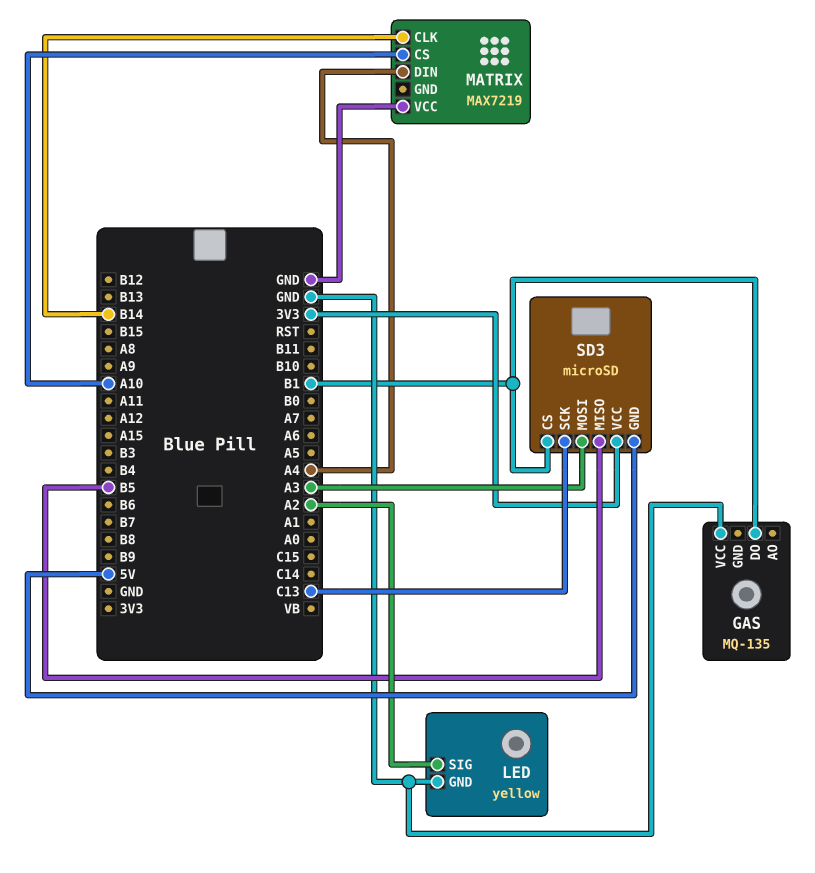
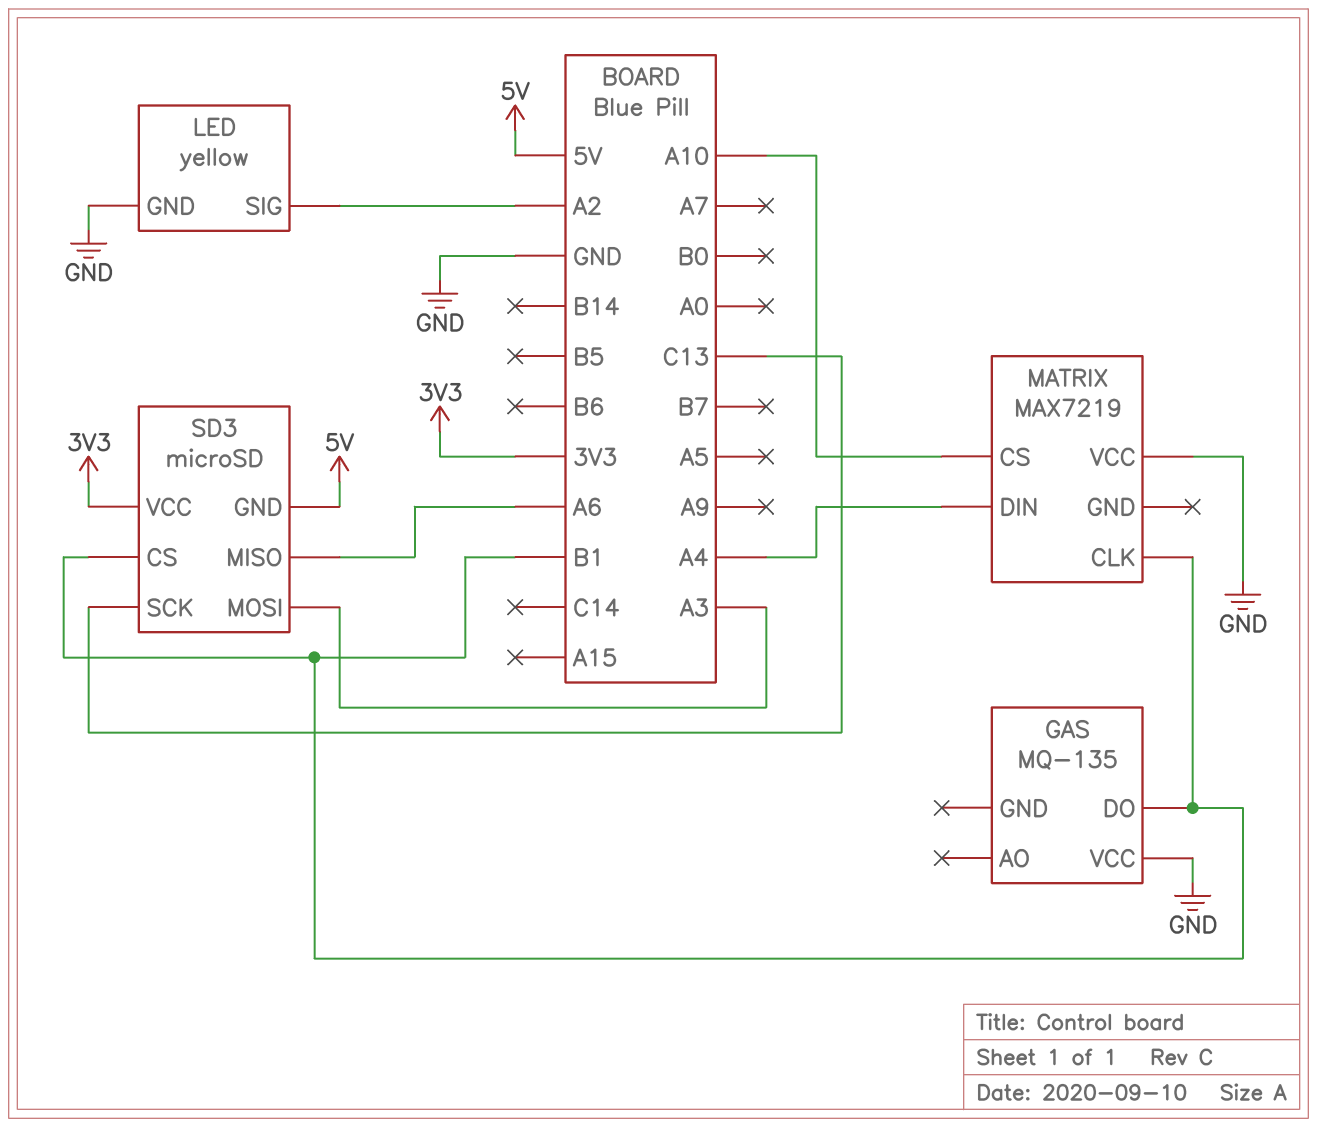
MATRIX pin CLK: B14 -> B1
SD3 pin MISO: B5 -> A6

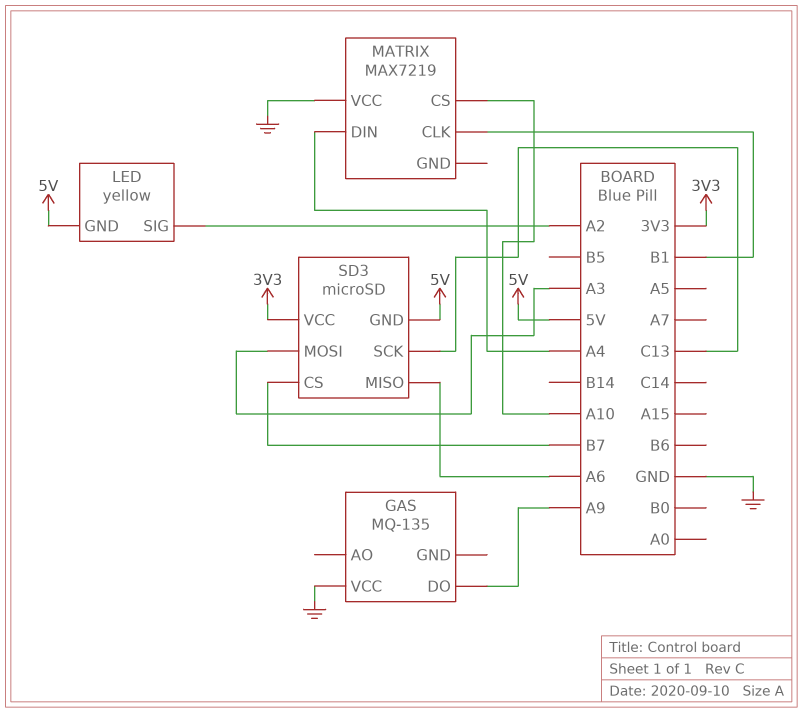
GAS pin DO: B1 -> A9
LED pin GND: GND -> 5V
SD3 pin CS: B1 -> B7

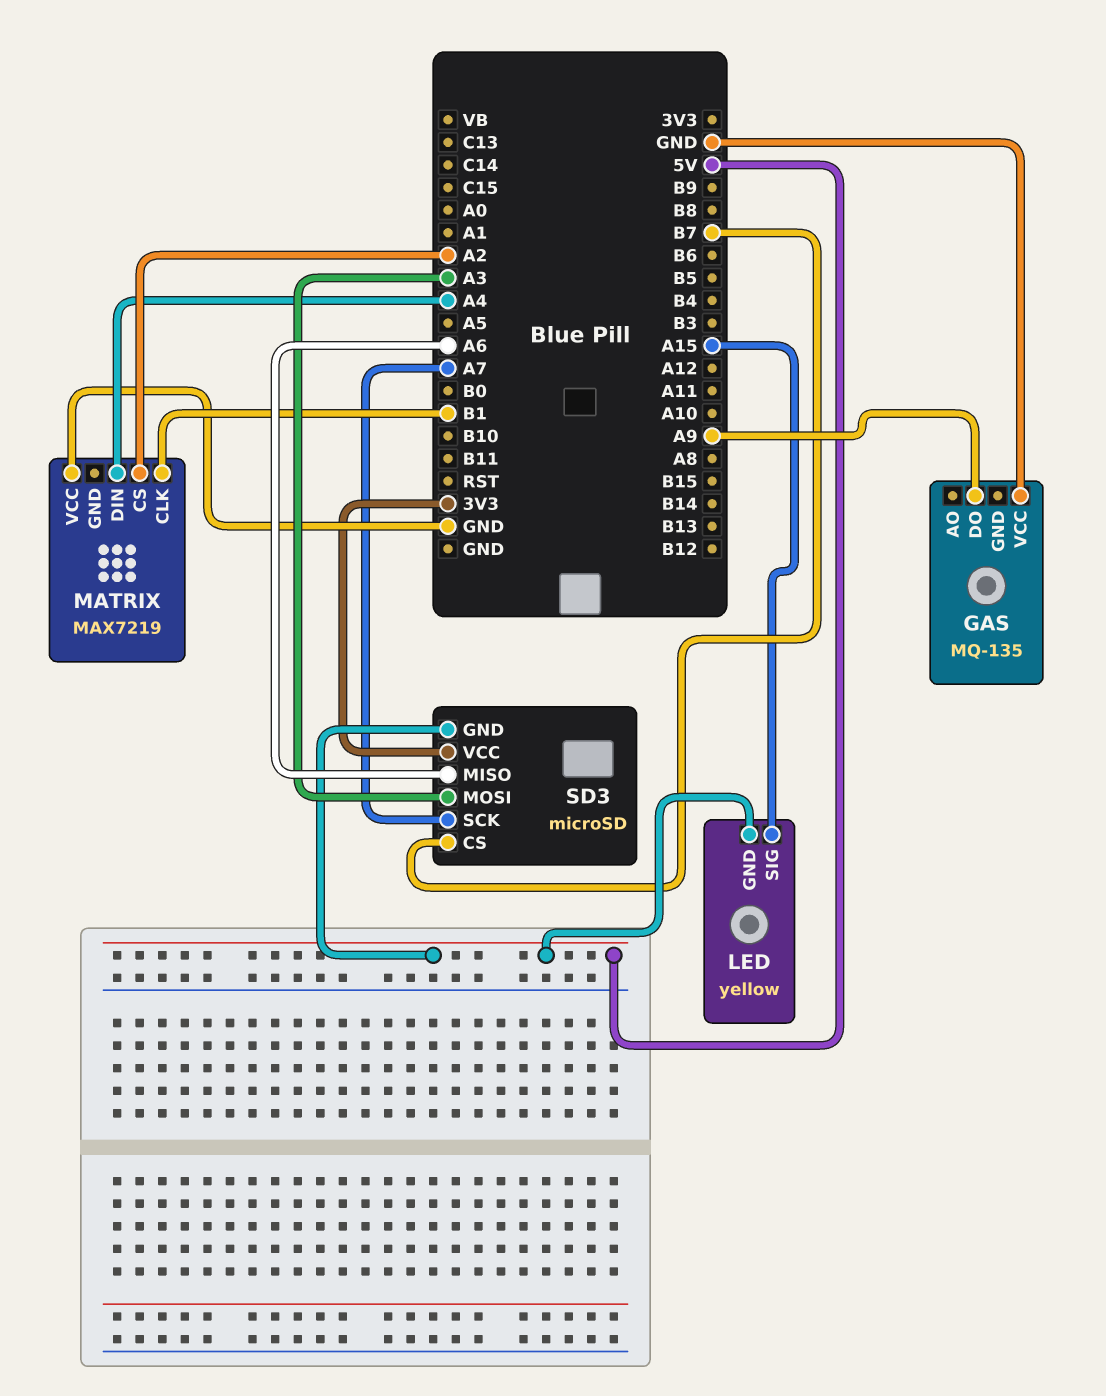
LED pin SIG: A2 -> A15
MATRIX pin CS: A10 -> A2
SD3 pin SCK: C13 -> A7

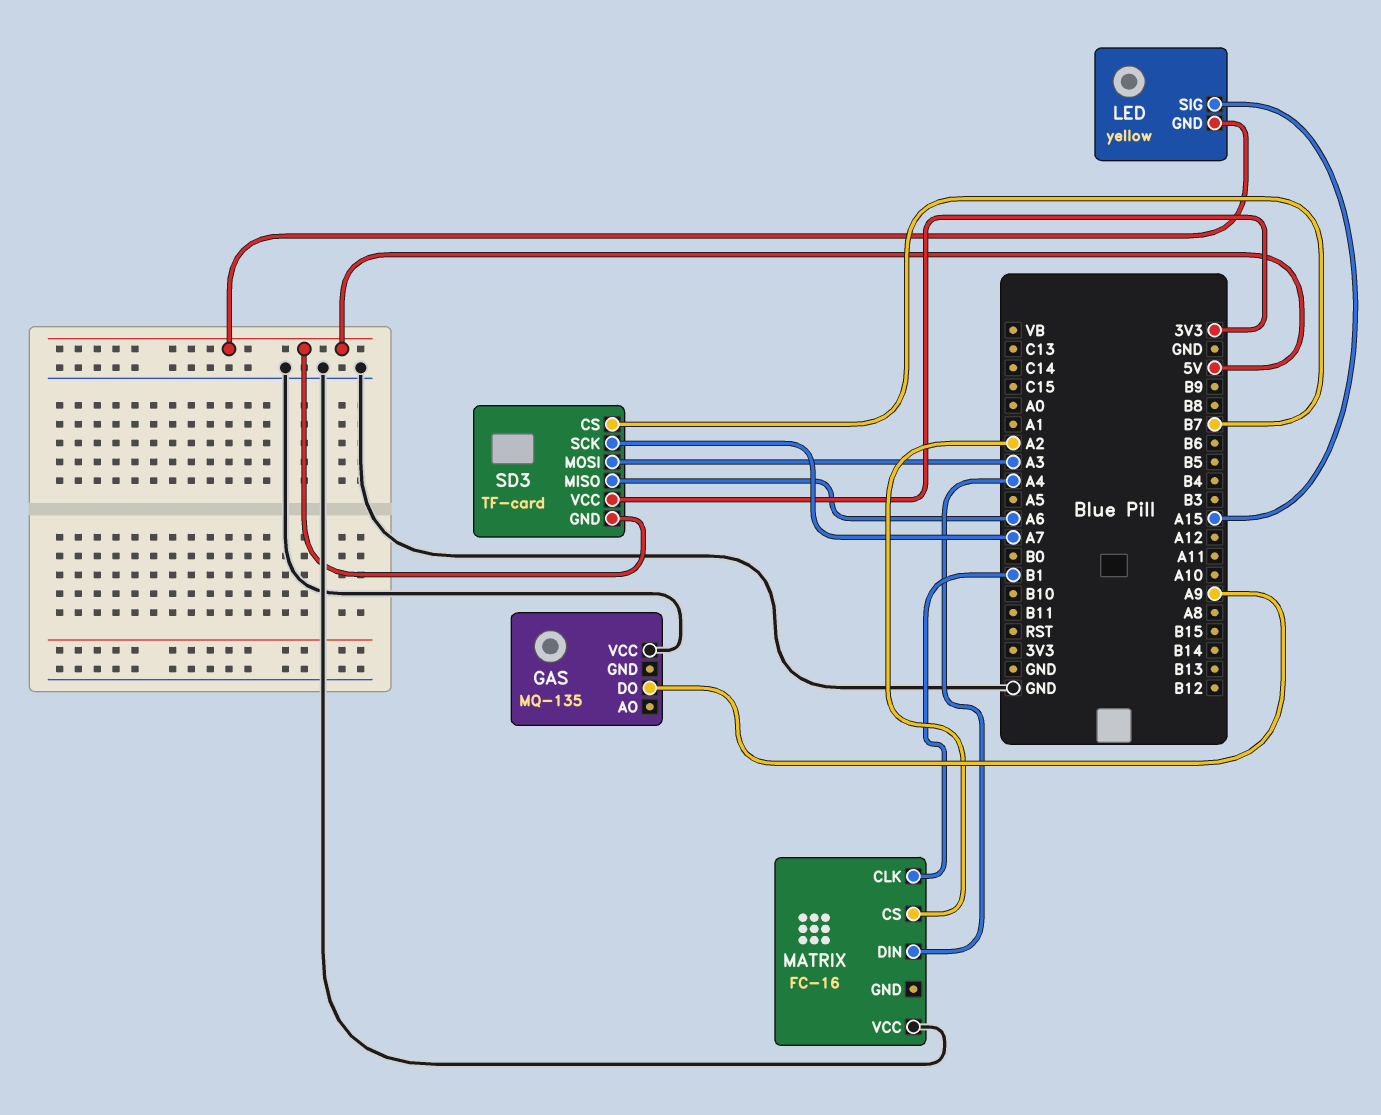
MATRIX: MAX7219 -> FC-16
SD3: microSD -> TF-card

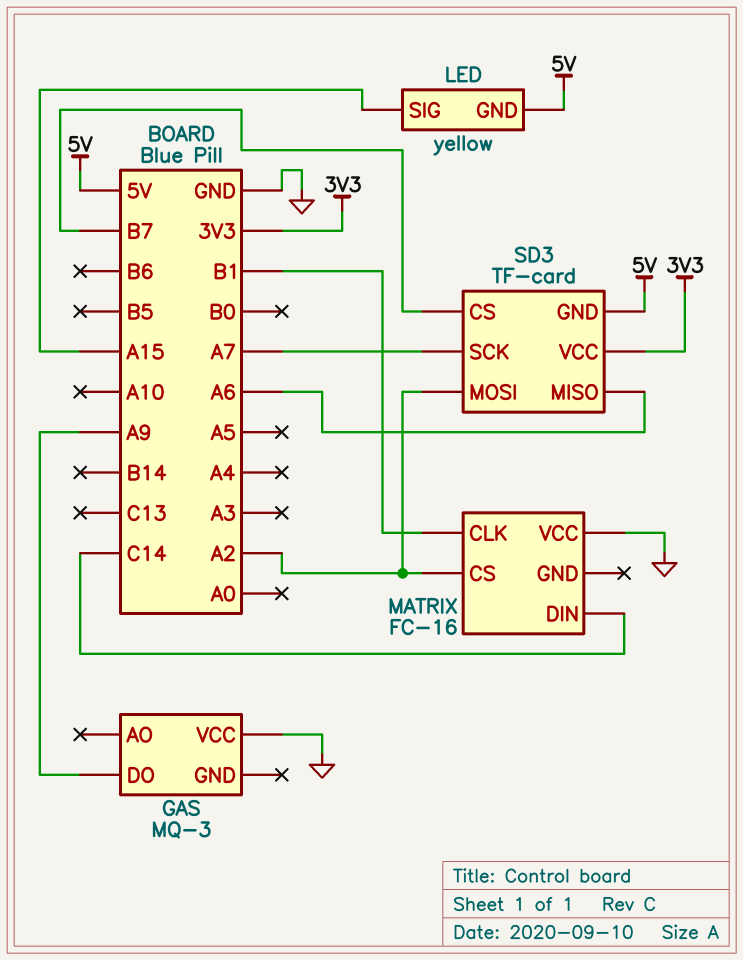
GAS: MQ-135 -> MQ-3
MATRIX pin DIN: A4 -> C14
SD3 pin MOSI: A3 -> A2

